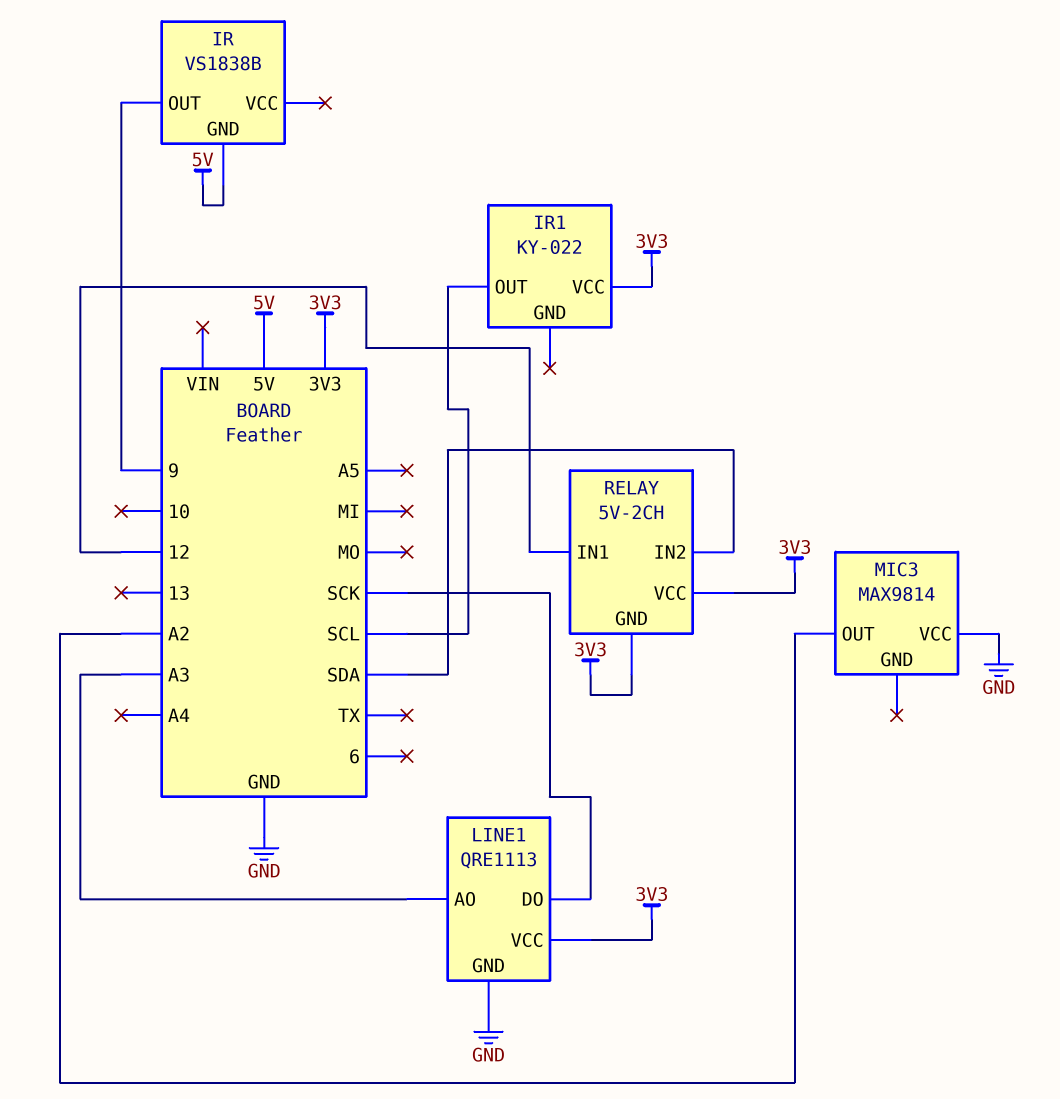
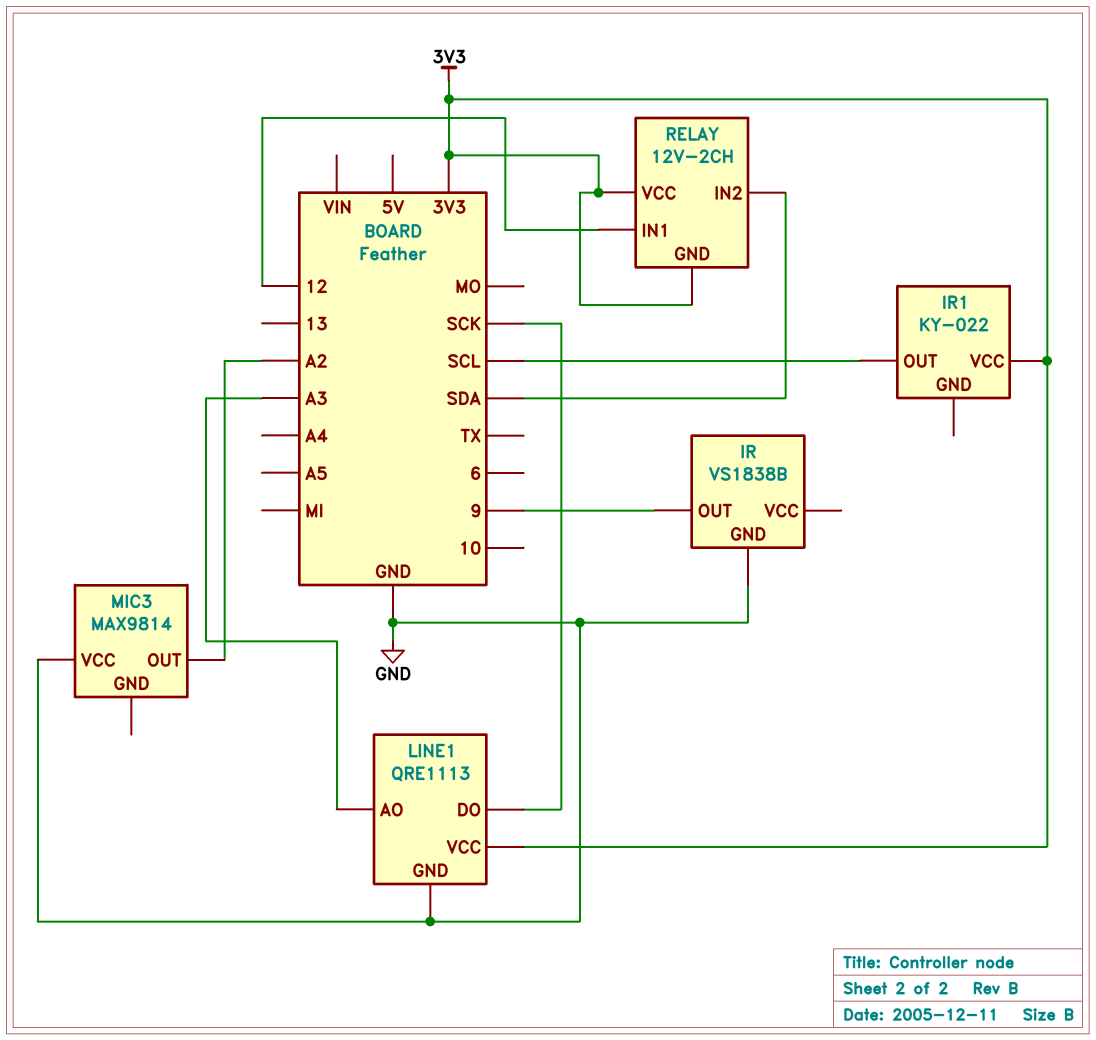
IR pin GND: 5V -> GND
RELAY: 5V-2CH -> 12V-2CH

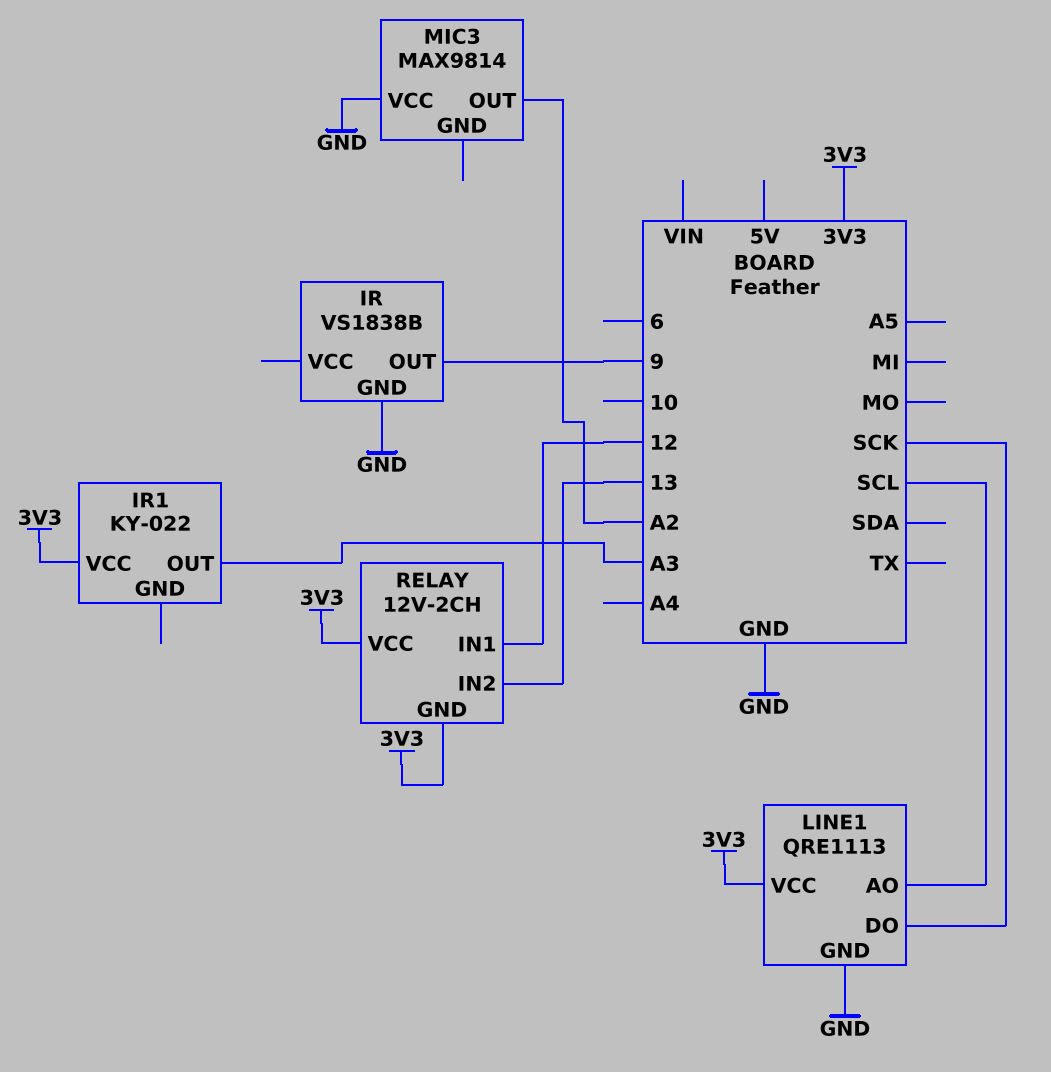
IR1 pin OUT: SCL -> A3
LINE1 pin AO: A3 -> SCL
RELAY pin IN2: SDA -> 13

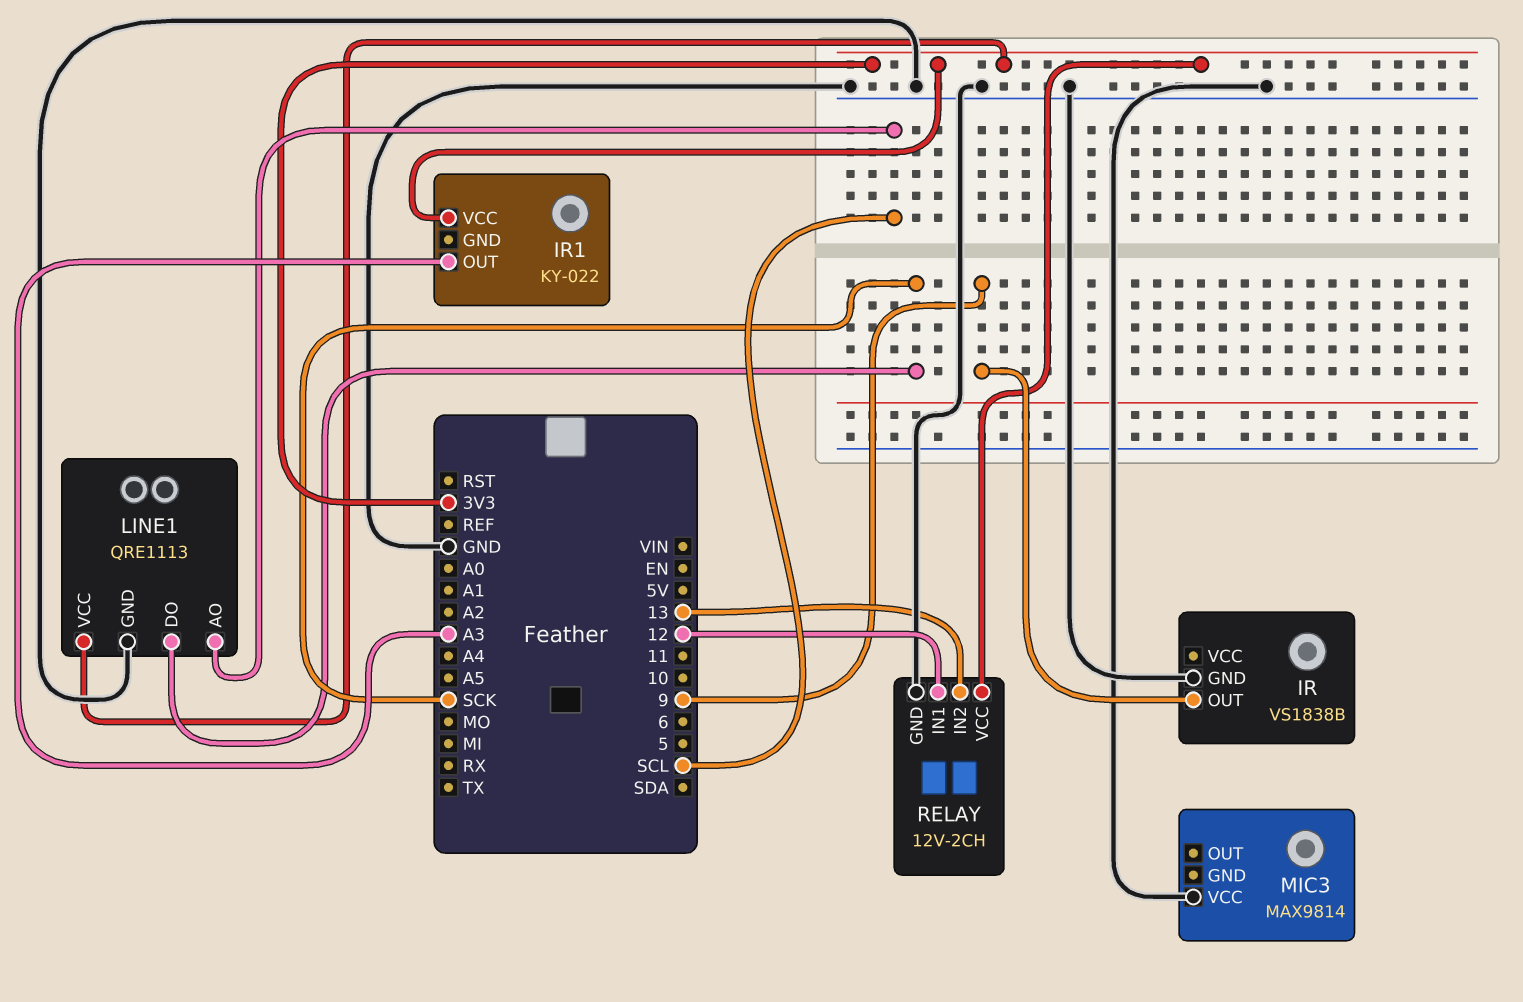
MIC3 pin OUT: A2 -> none
RELAY pin GND: 3V3 -> GND

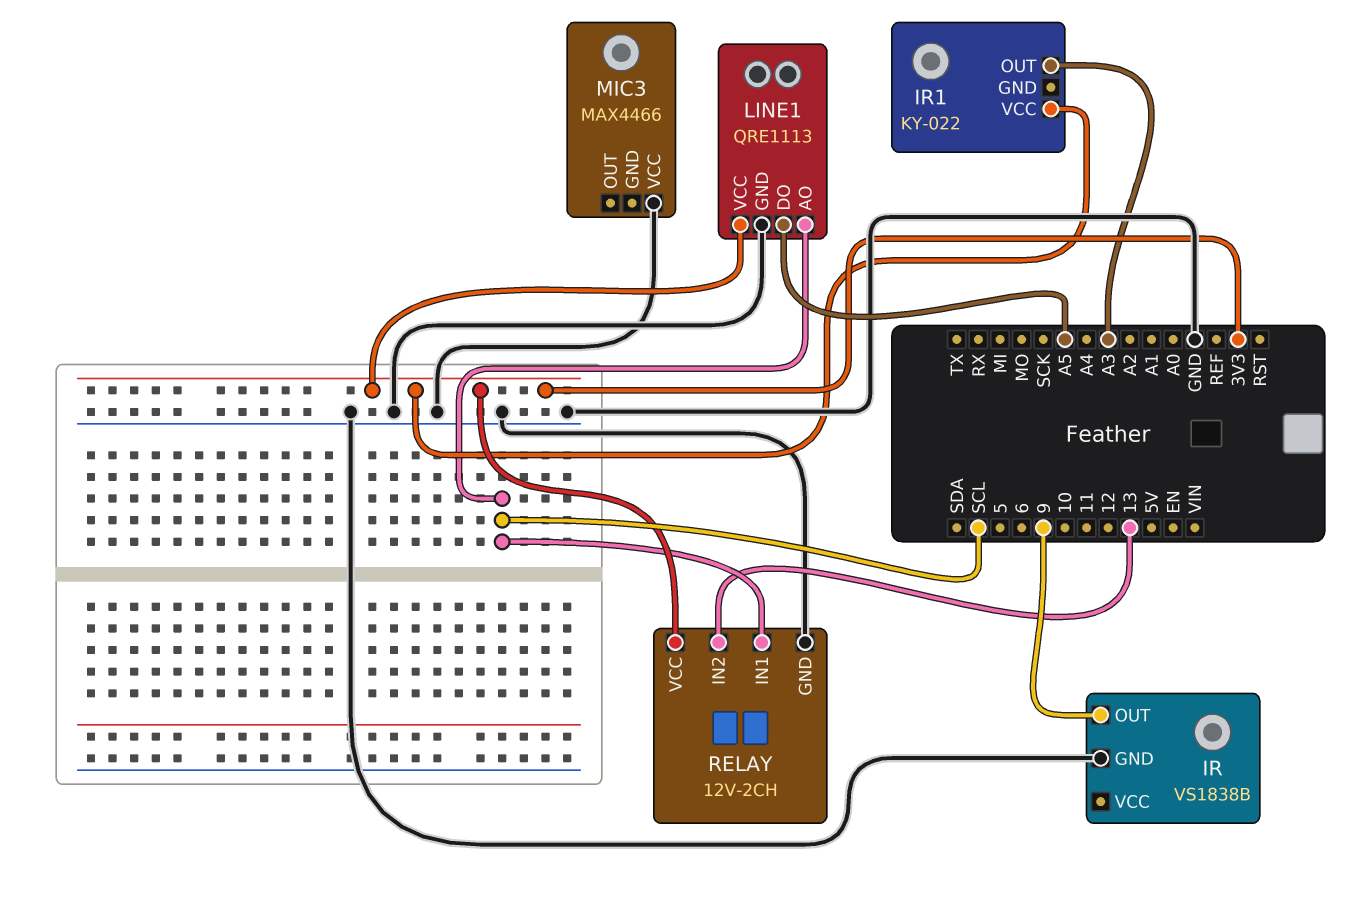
LINE1 pin DO: SCK -> A5
MIC3: MAX9814 -> MAX4466
RELAY pin IN1: 12 -> SCL

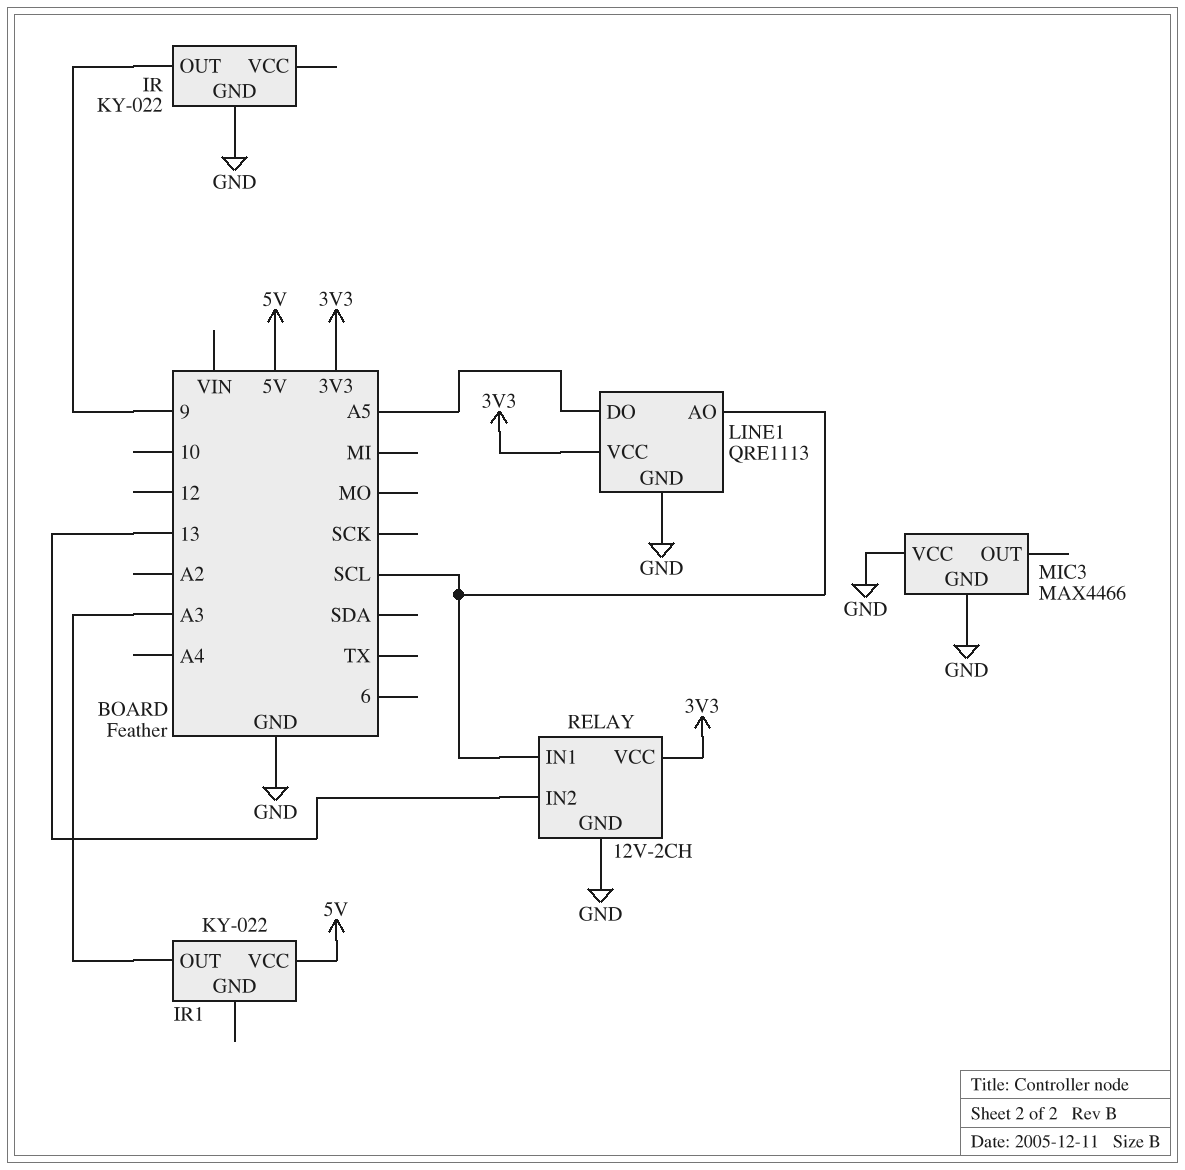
IR: VS1838B -> KY-022
IR1 pin VCC: 3V3 -> 5V
MIC3 pin GND: none -> GND

